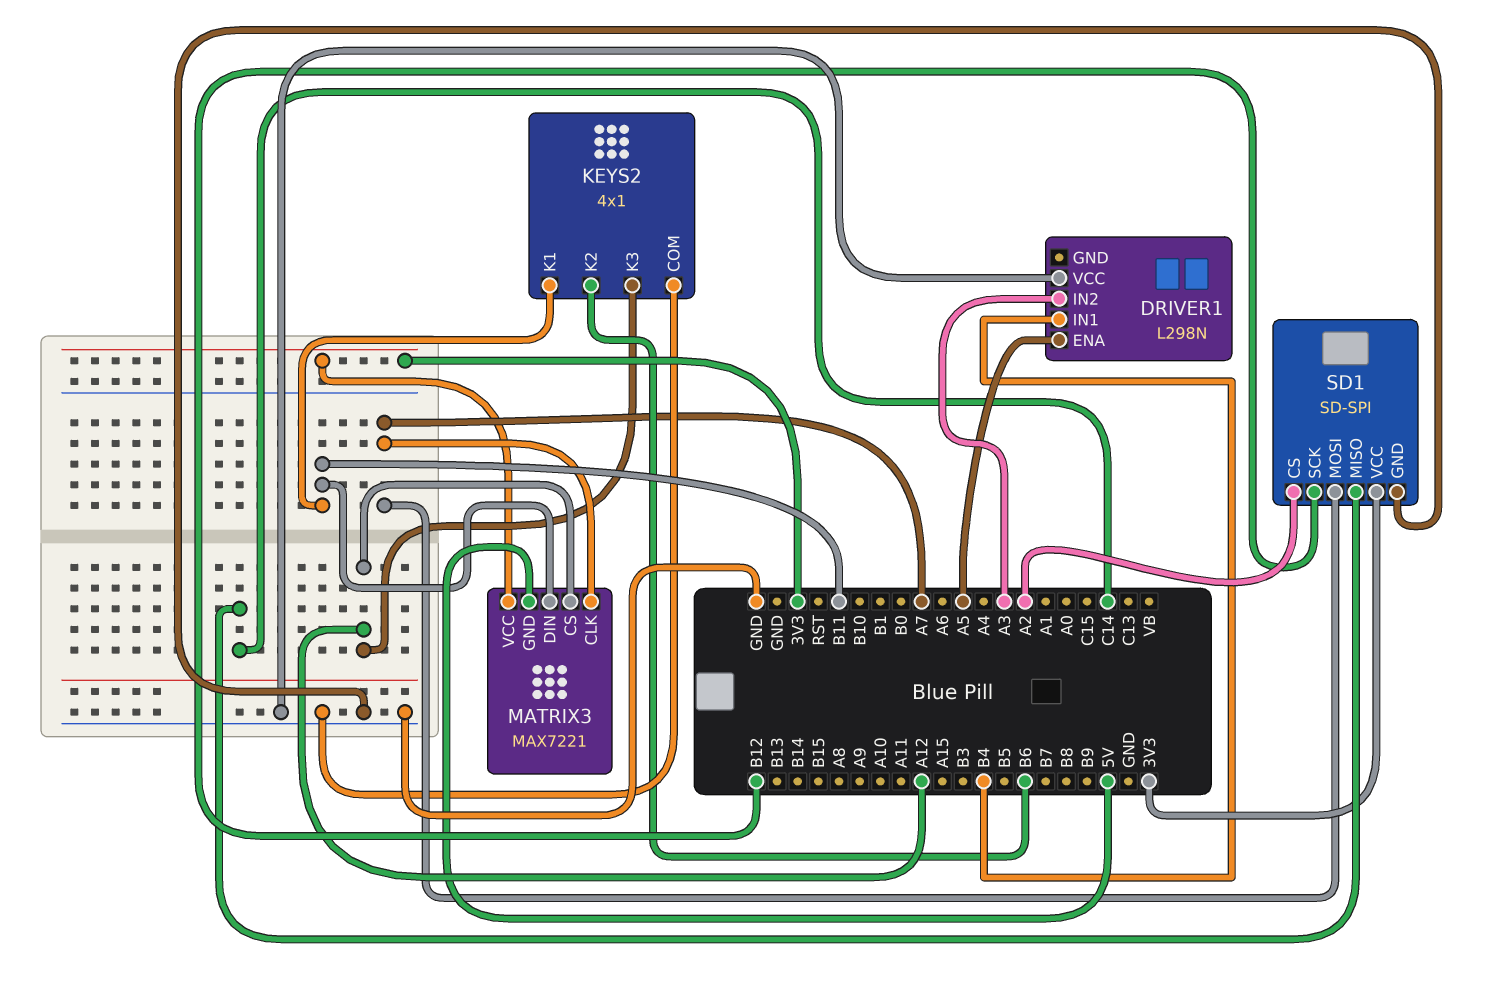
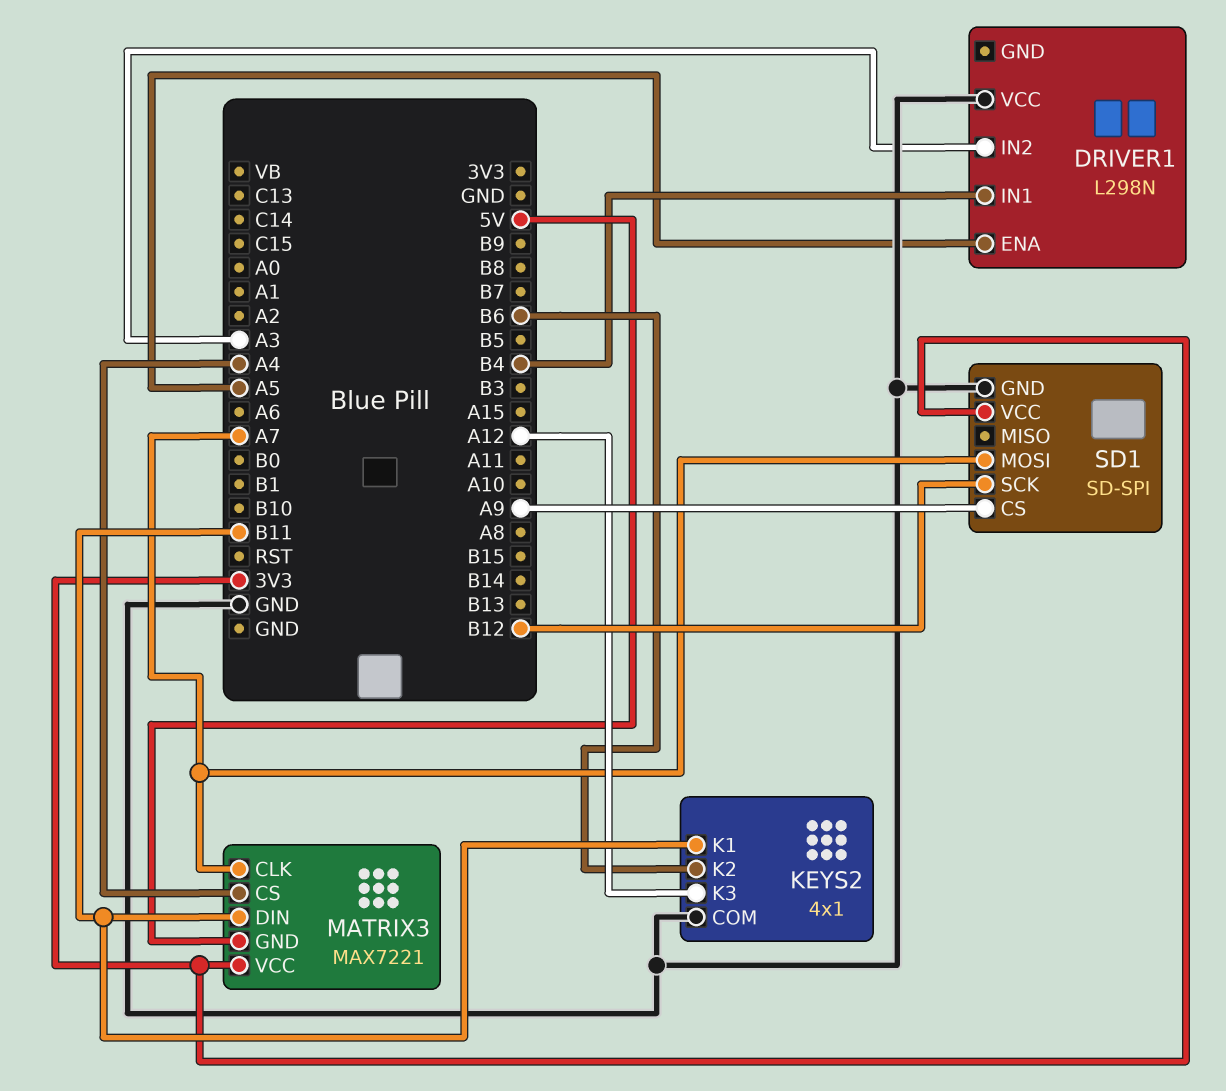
MATRIX3 pin CS: A12 -> A4
SD1 pin CS: A2 -> A9
SD1 pin MISO: C14 -> none

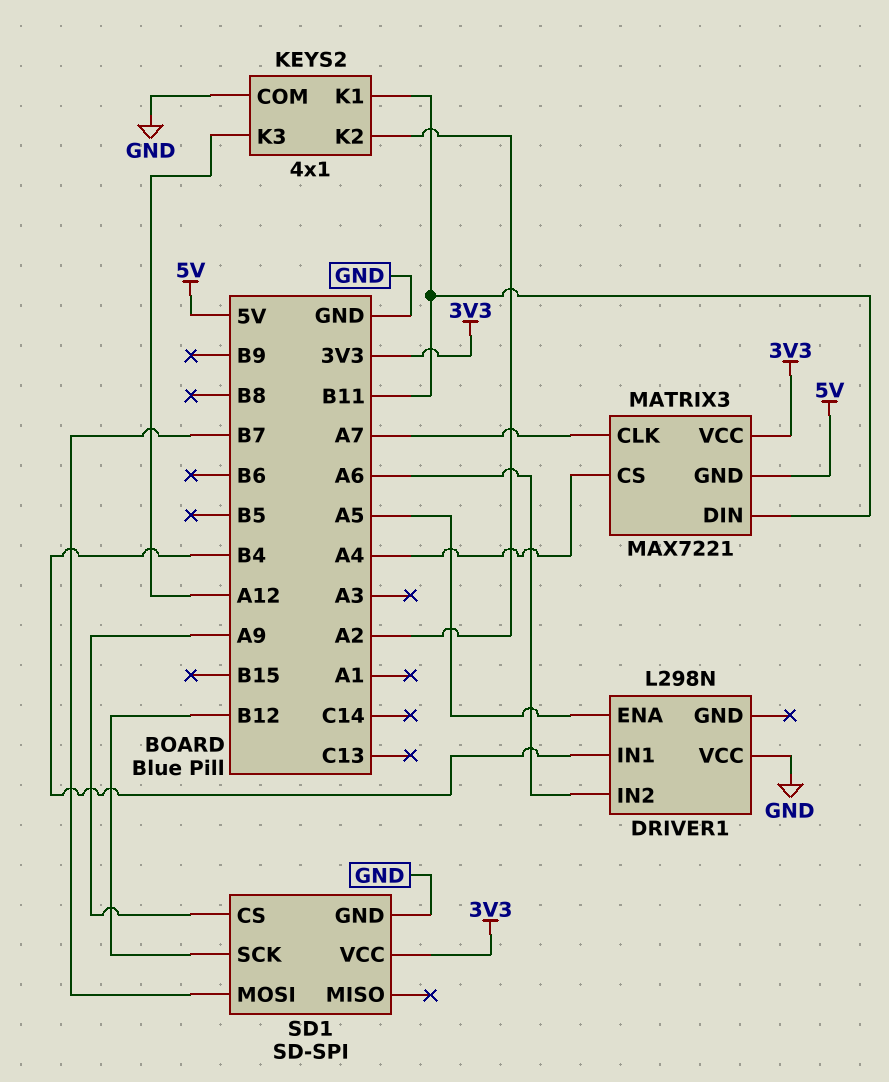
DRIVER1 pin IN2: A3 -> A6
KEYS2 pin K2: B6 -> A2
SD1 pin MOSI: A7 -> B7

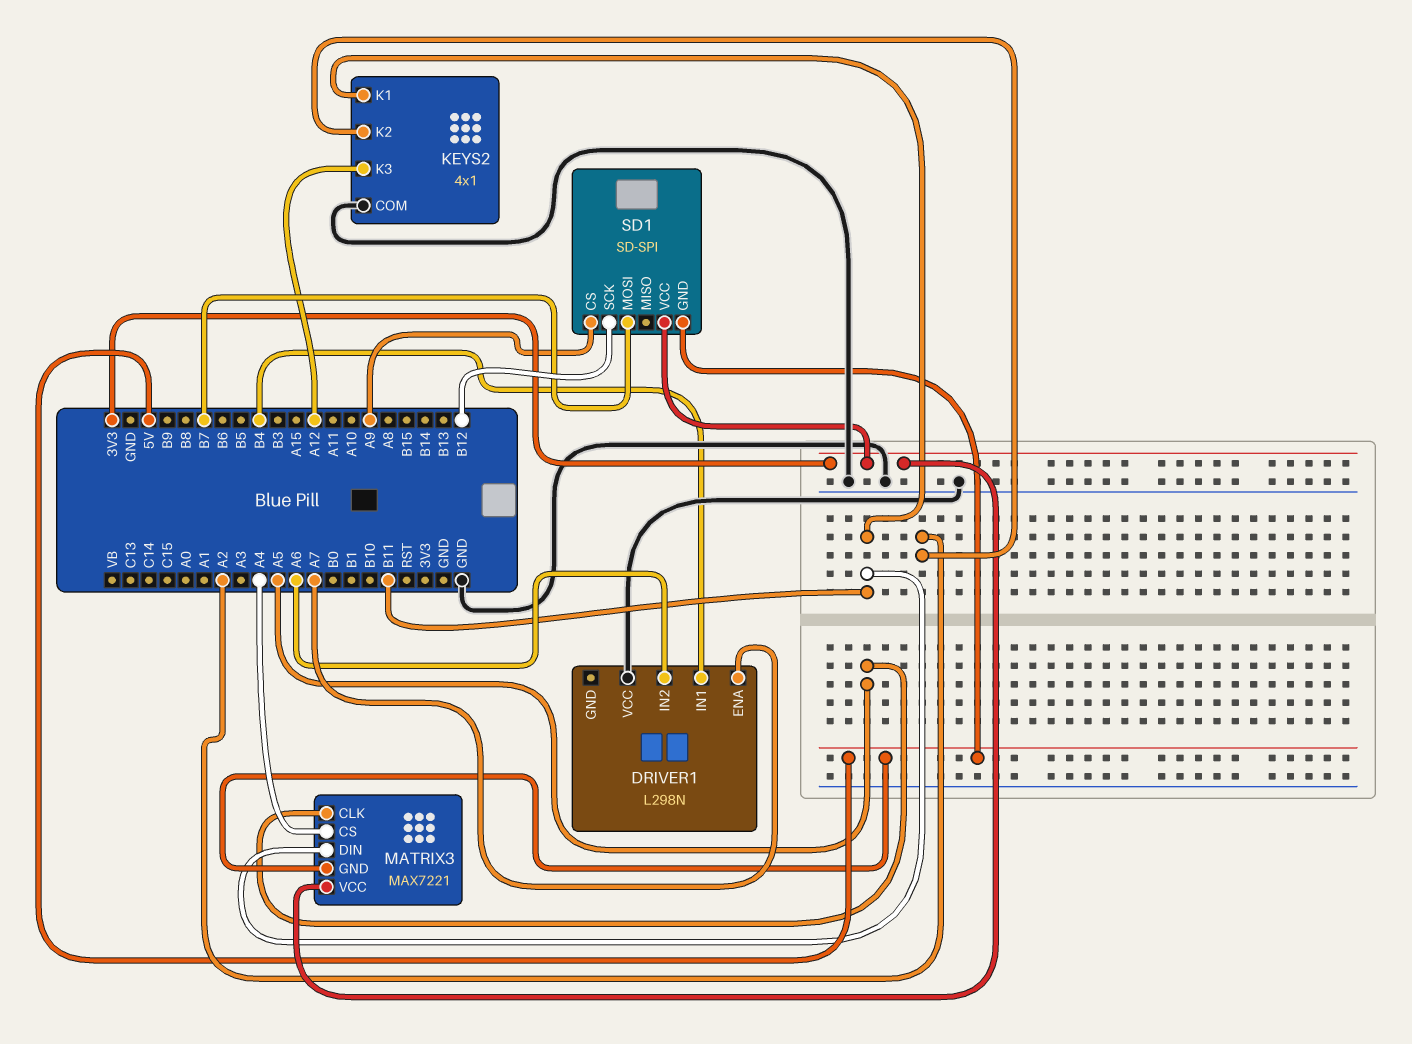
DRIVER1 pin ENA: A5 -> A7
MATRIX3 pin CLK: A7 -> A5
SD1 pin GND: GND -> 5V

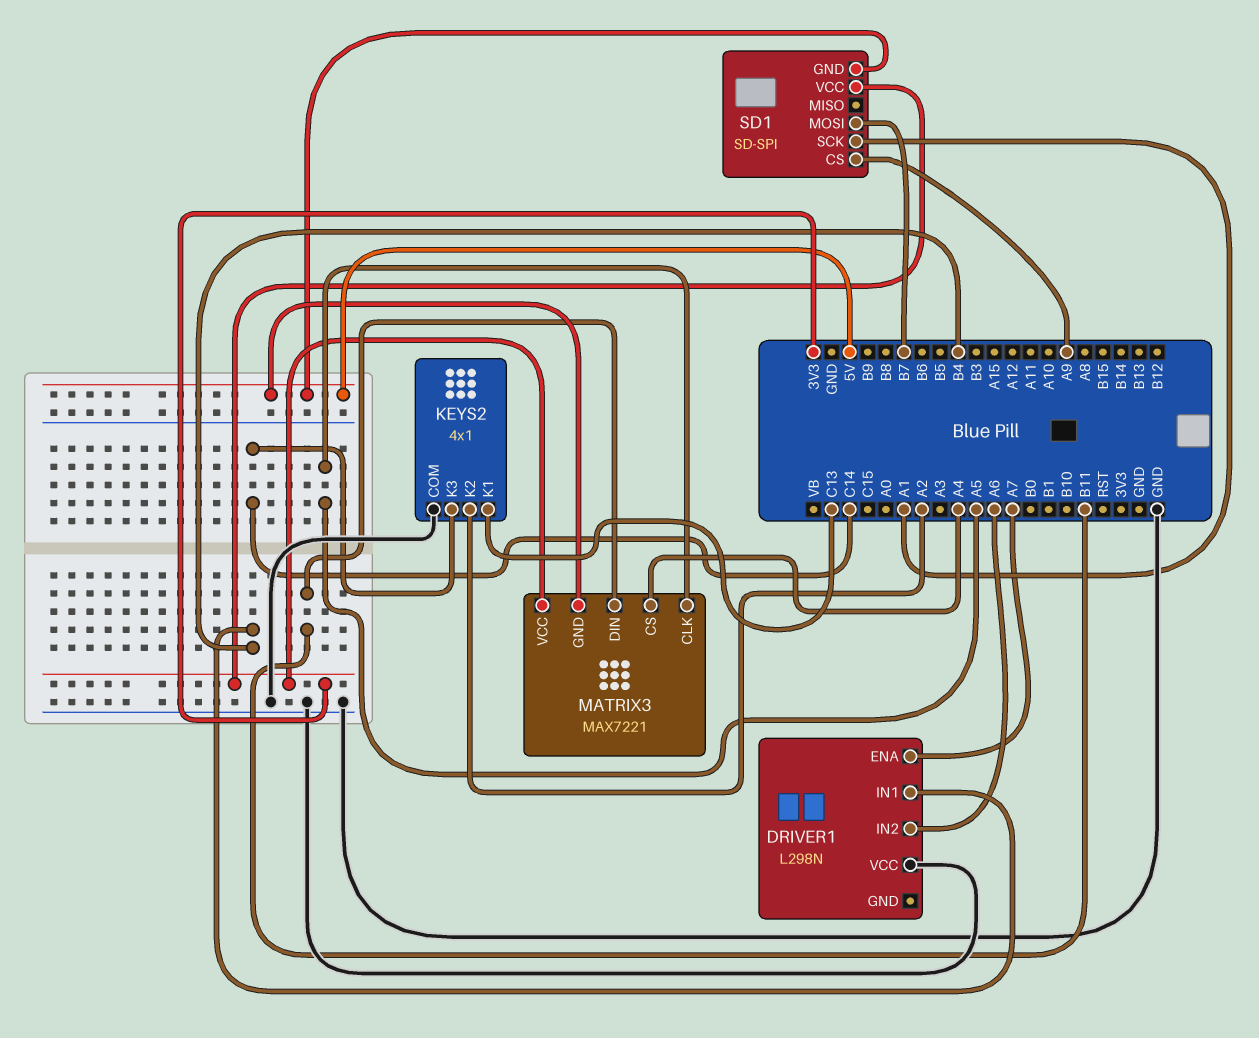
KEYS2 pin K1: B11 -> C13
KEYS2 pin K3: A12 -> C14
SD1 pin SCK: B12 -> A1

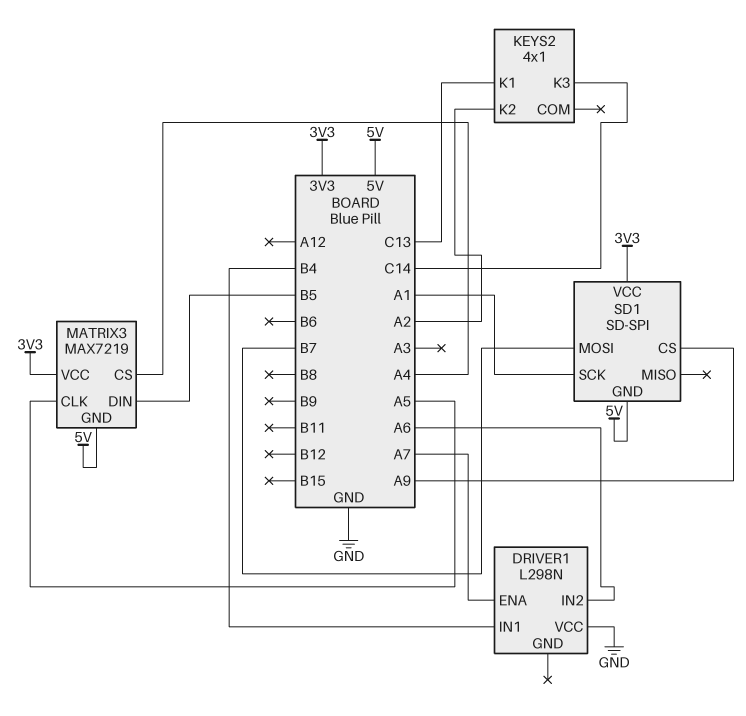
KEYS2 pin COM: GND -> none
MATRIX3: MAX7221 -> MAX7219
MATRIX3 pin DIN: B11 -> B5

